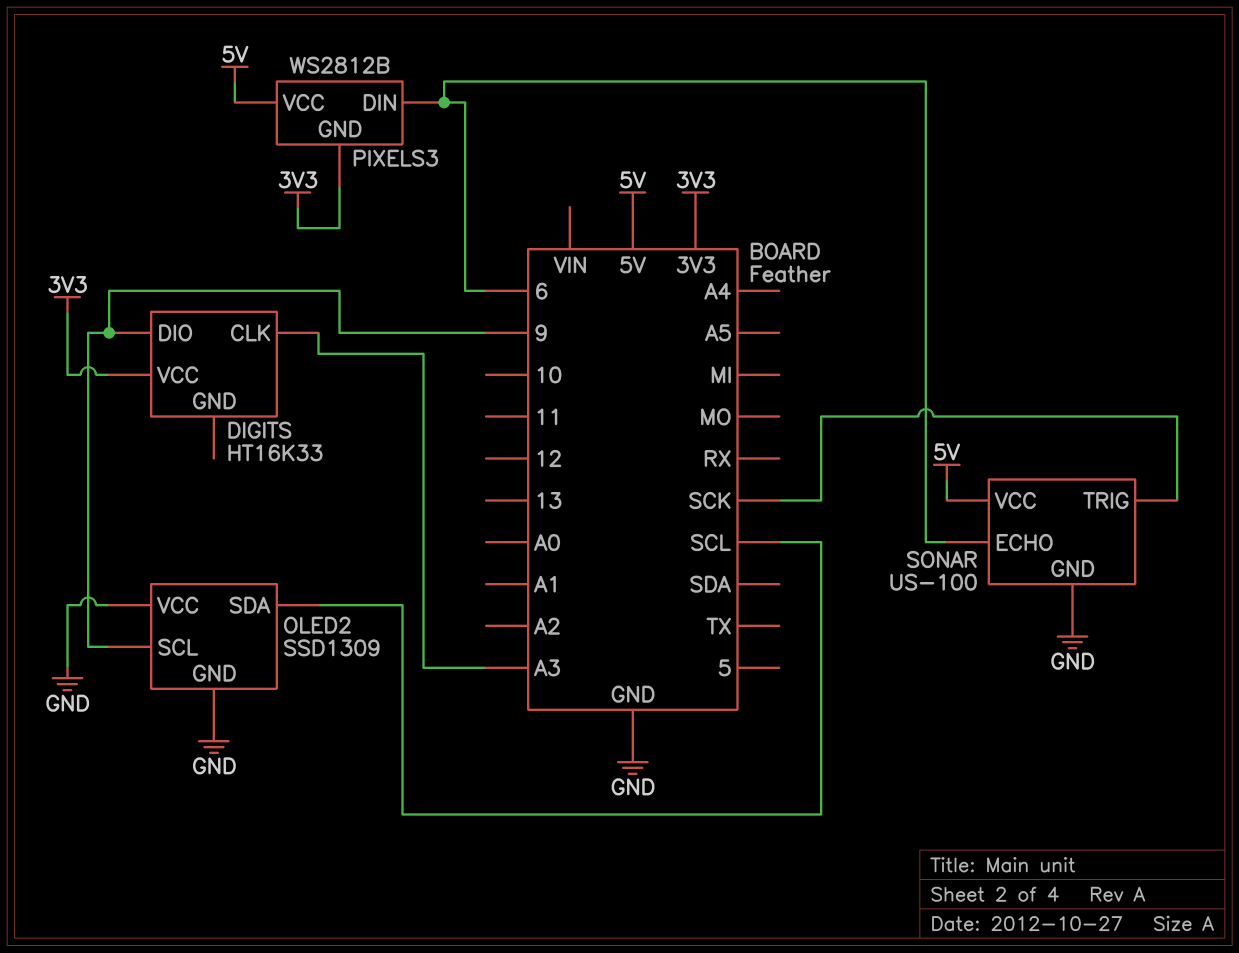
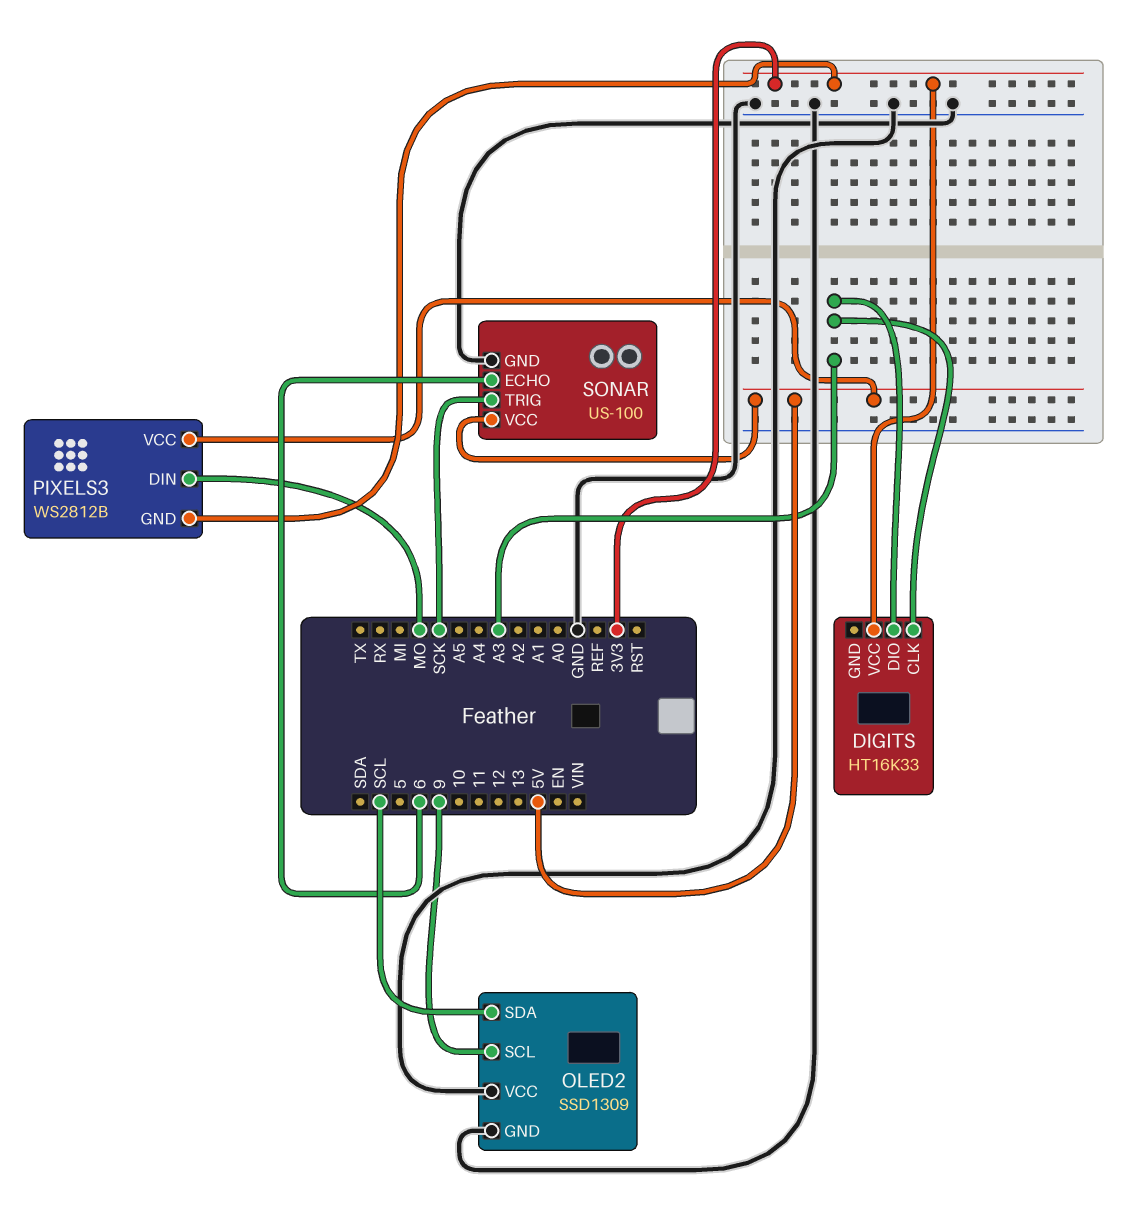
DIGITS pin DIO: 9 -> A3
PIXELS3 pin DIN: 6 -> MO

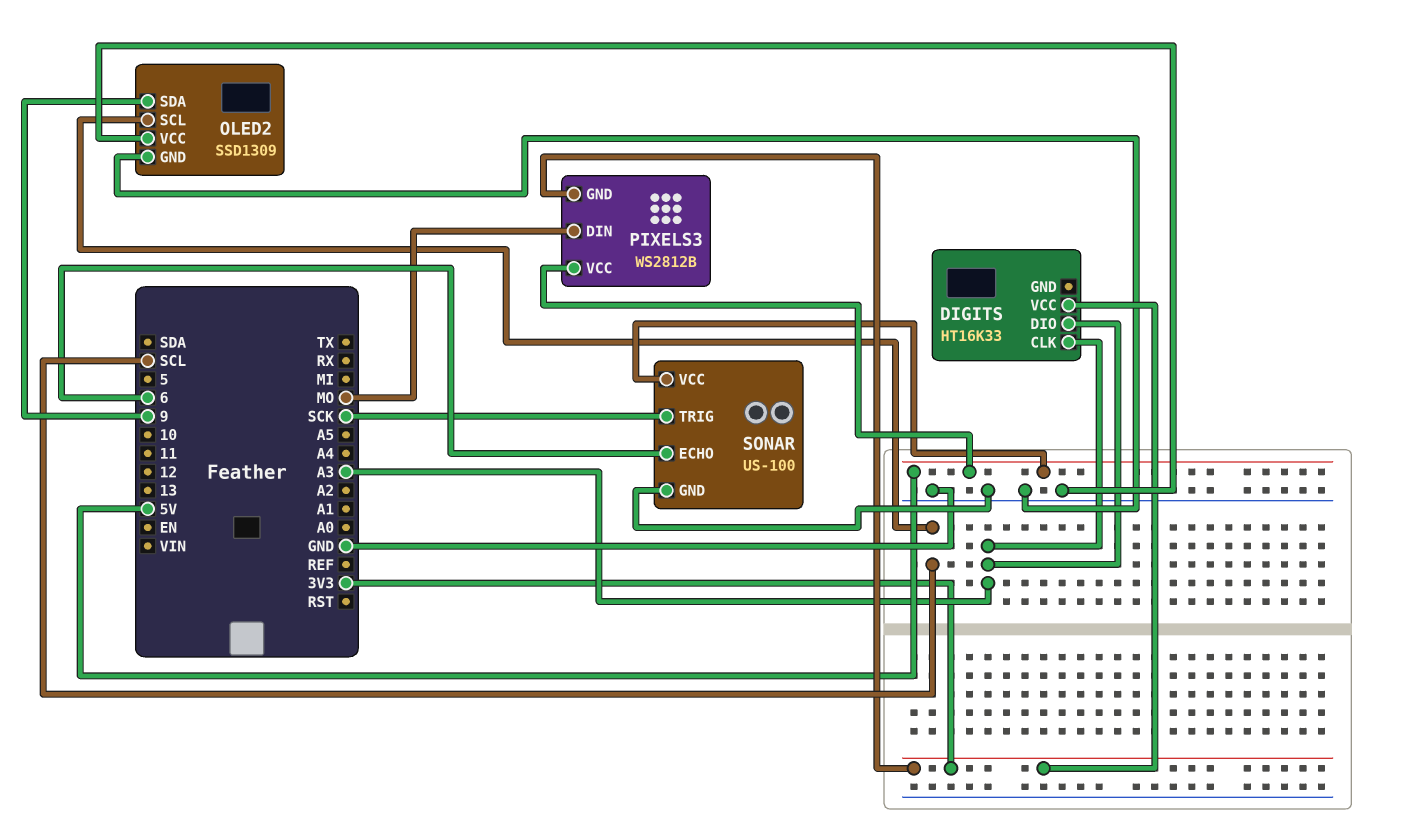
OLED2 pin SCL: 9 -> SCL
OLED2 pin SDA: SCL -> 9

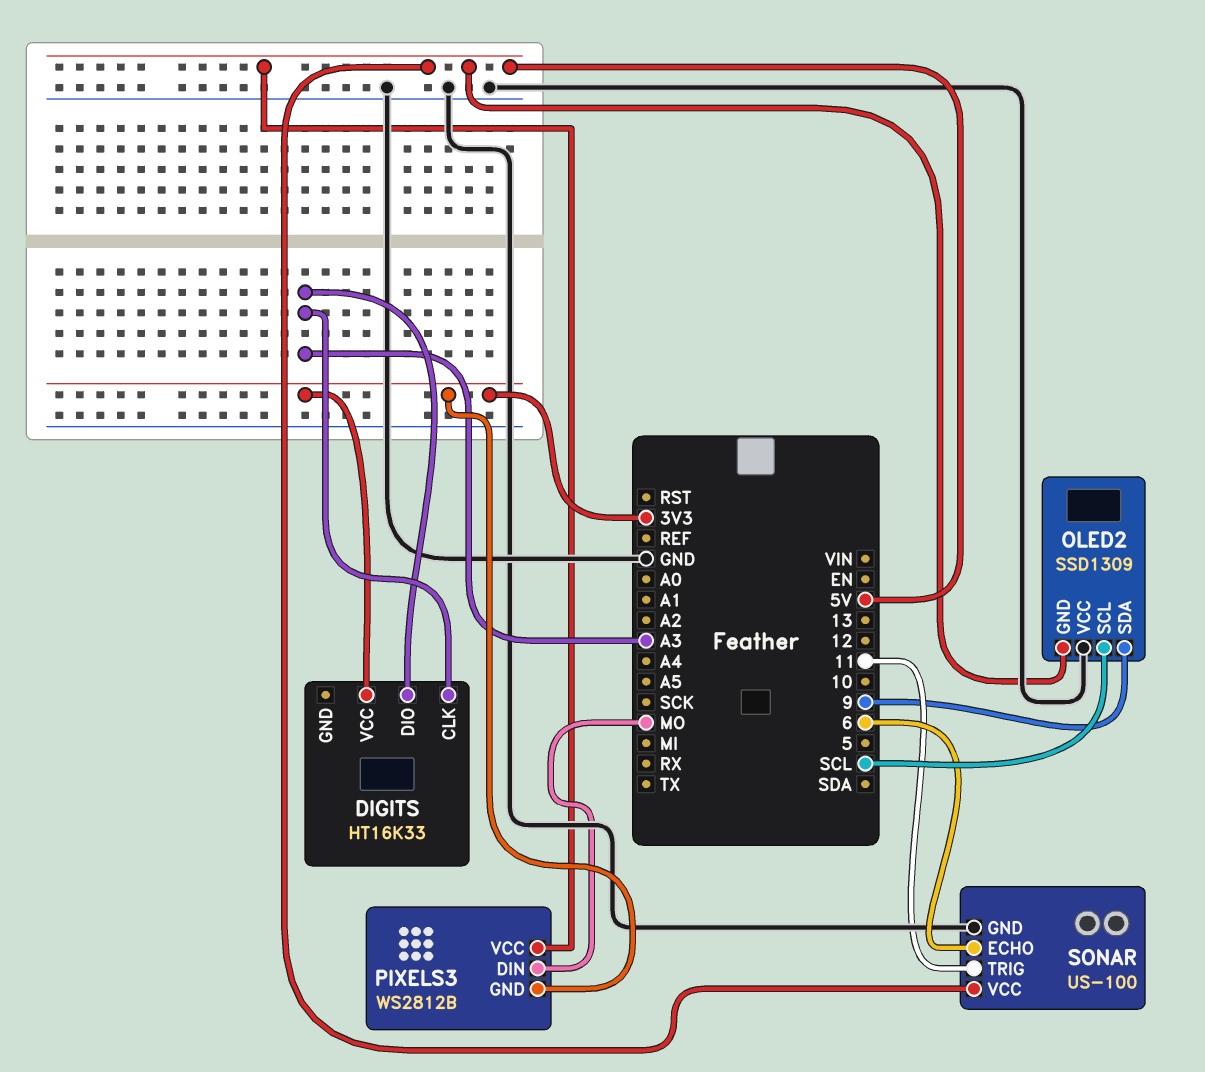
OLED2 pin GND: GND -> 5V
SONAR pin TRIG: SCK -> 11

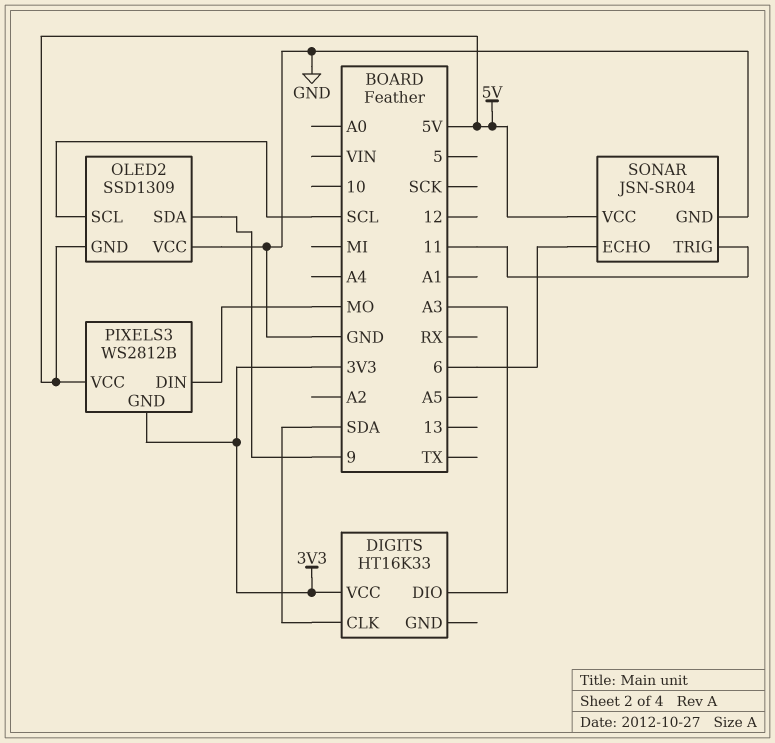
DIGITS pin CLK: A3 -> SDA
SONAR: US-100 -> JSN-SR04

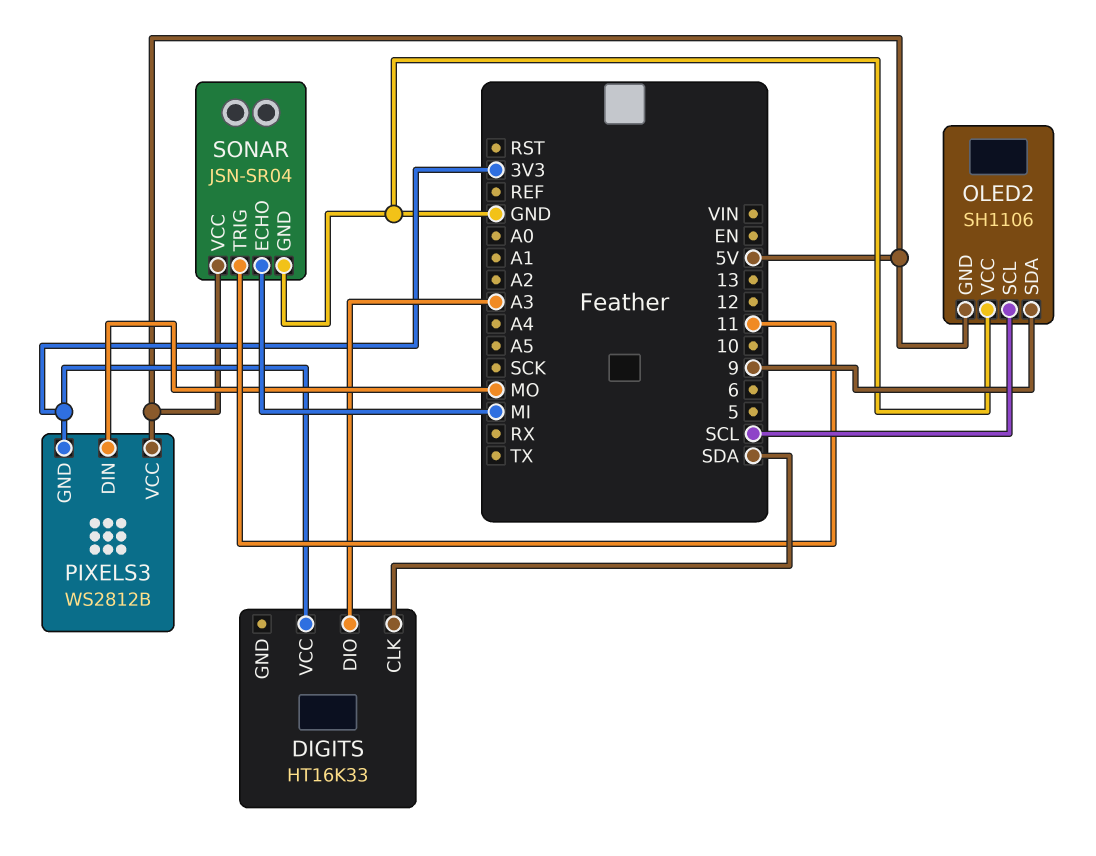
OLED2: SSD1309 -> SH1106
SONAR pin ECHO: 6 -> MI

